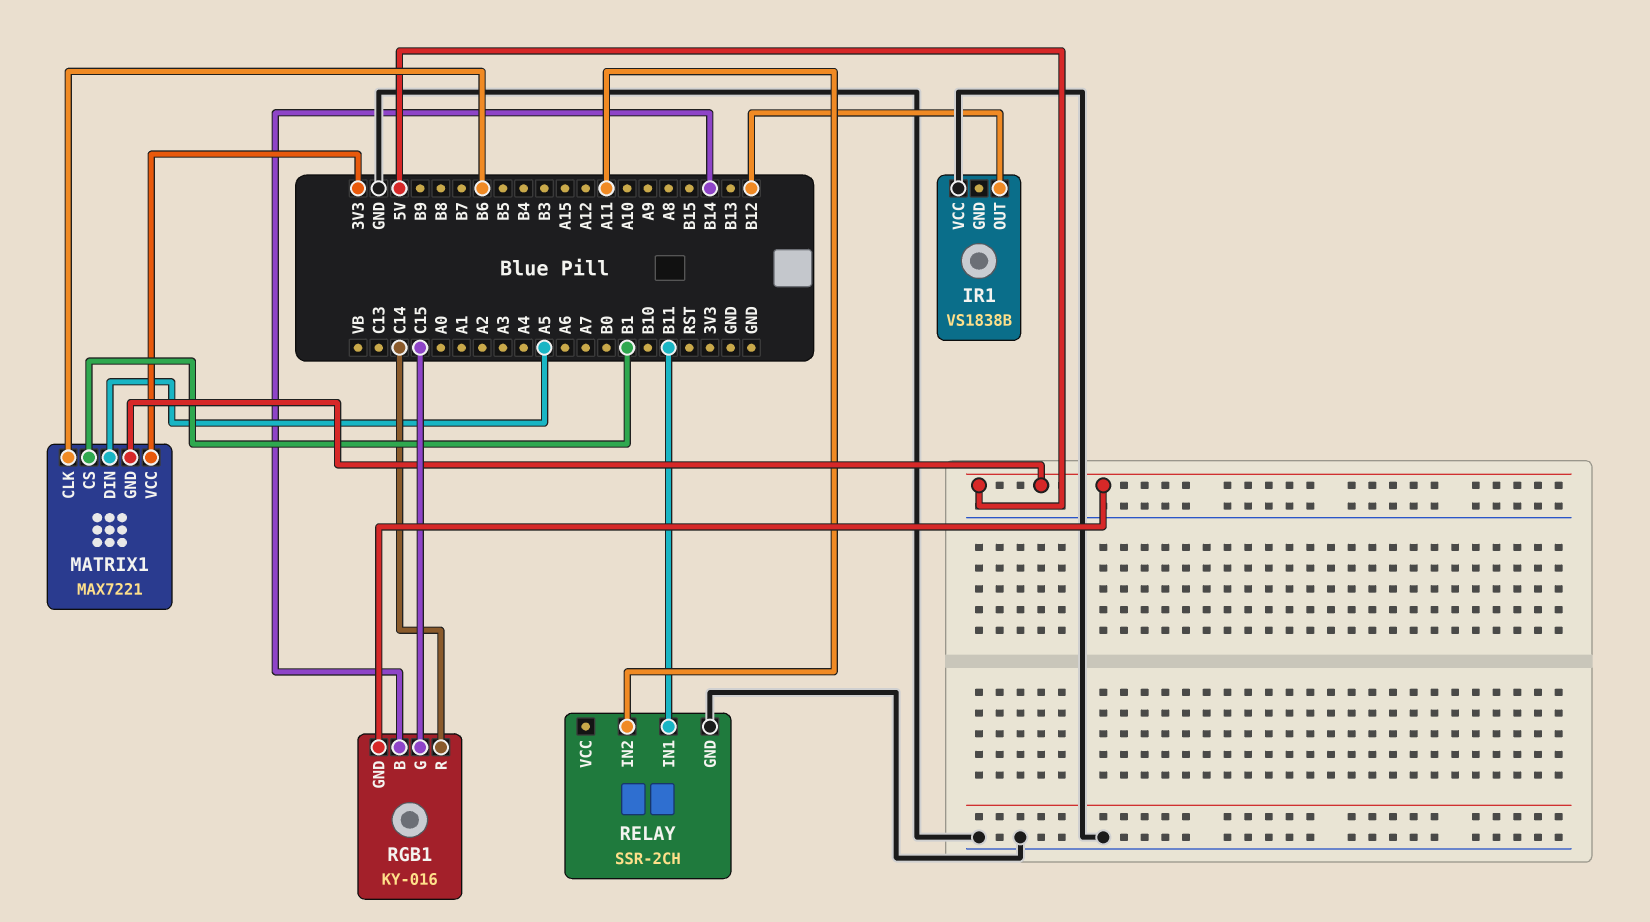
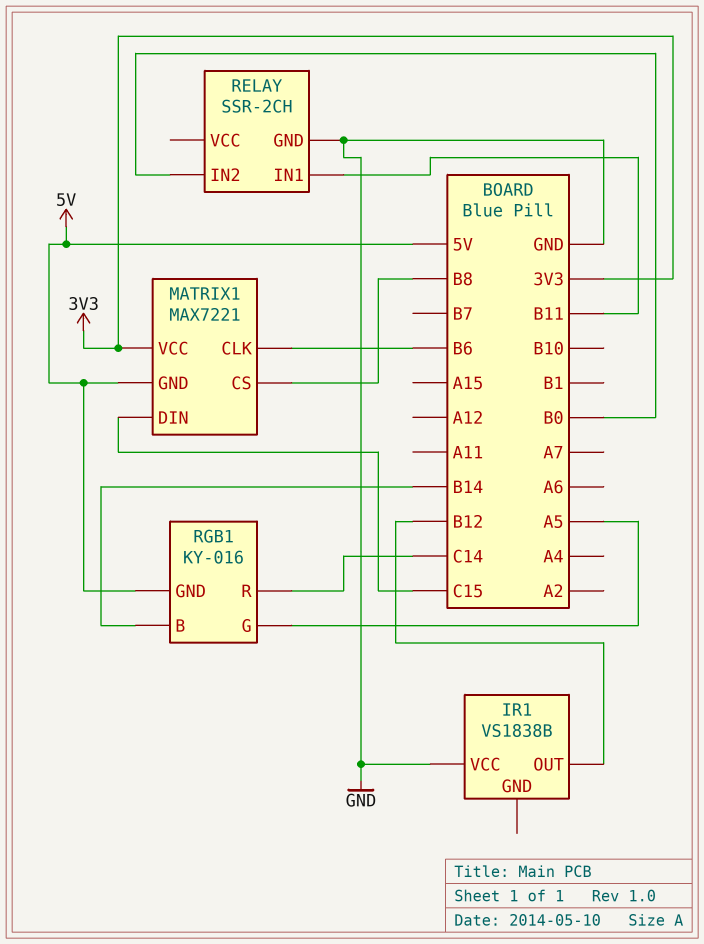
MATRIX1 pin CS: B1 -> B8
MATRIX1 pin DIN: A5 -> C15
RELAY pin IN2: A11 -> B0
RGB1 pin G: C15 -> A5

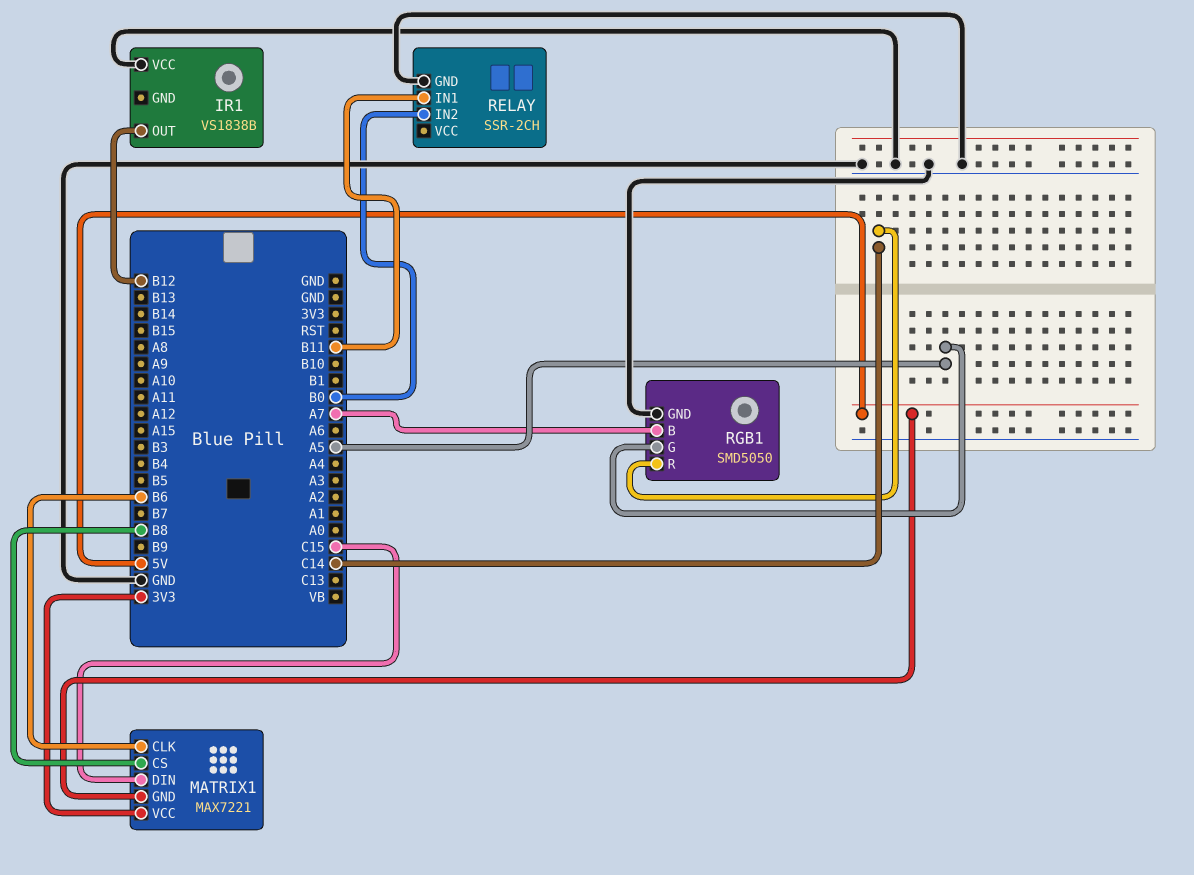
RGB1: KY-016 -> SMD5050
RGB1 pin B: B14 -> A7
RGB1 pin GND: 5V -> GND

